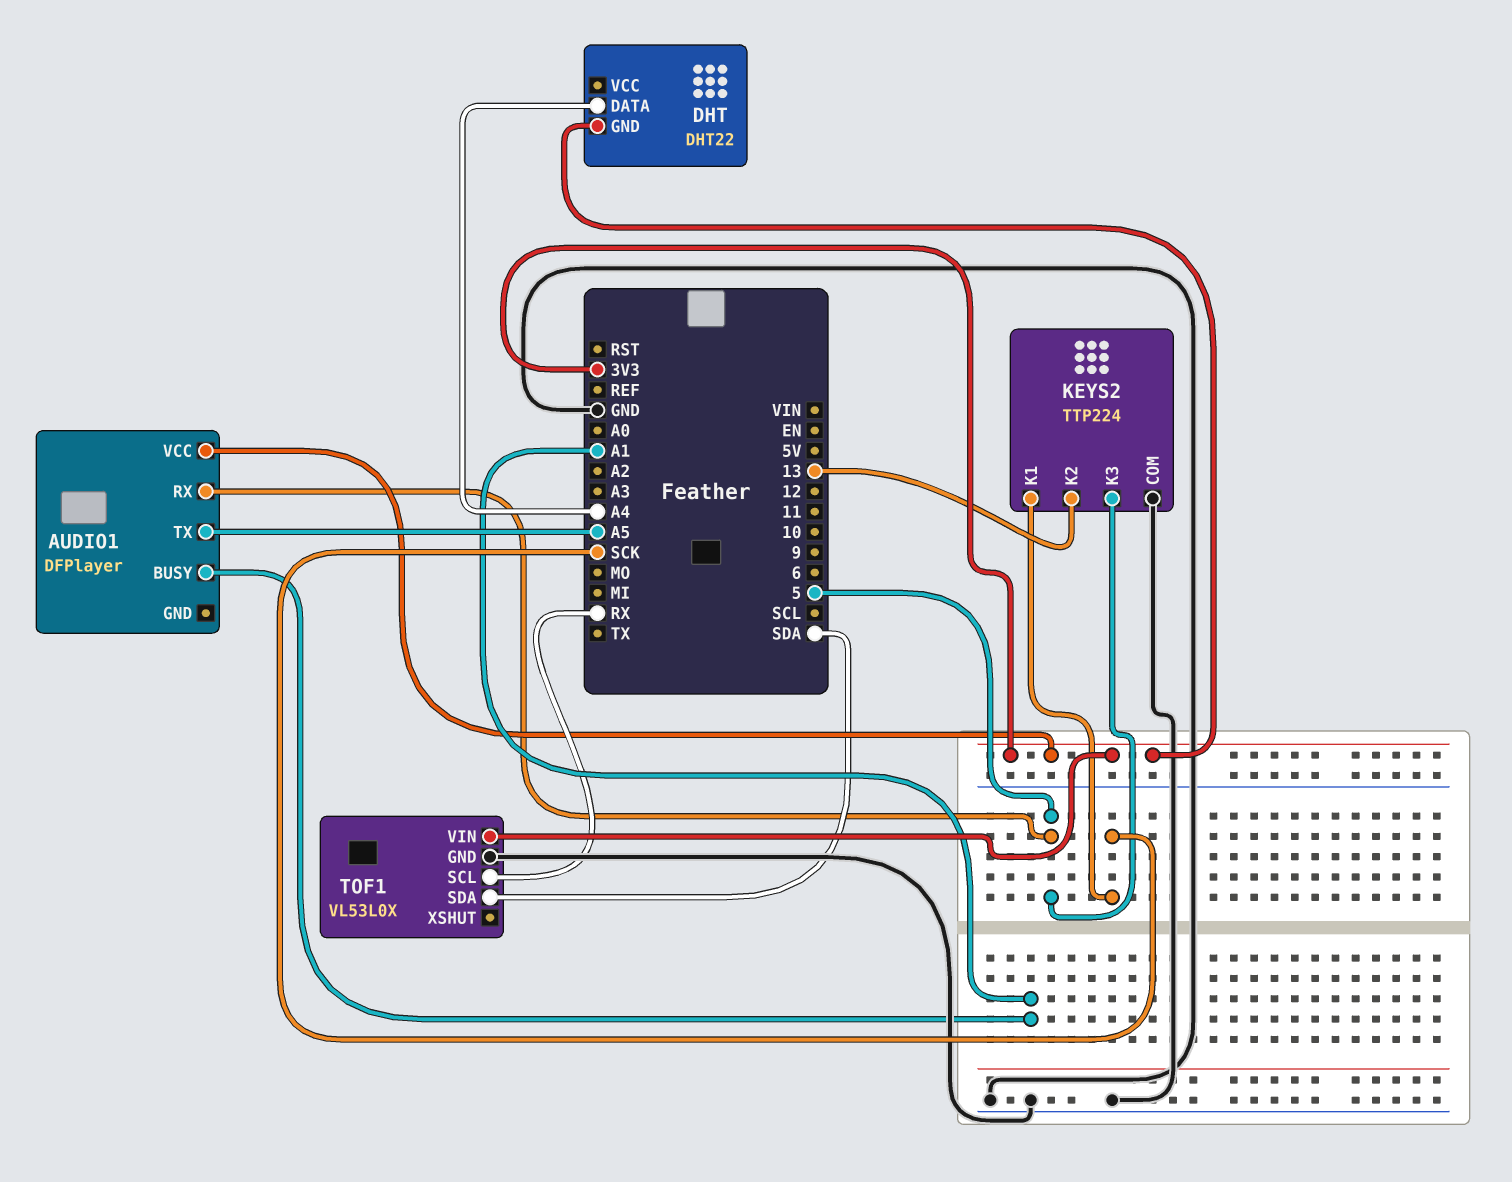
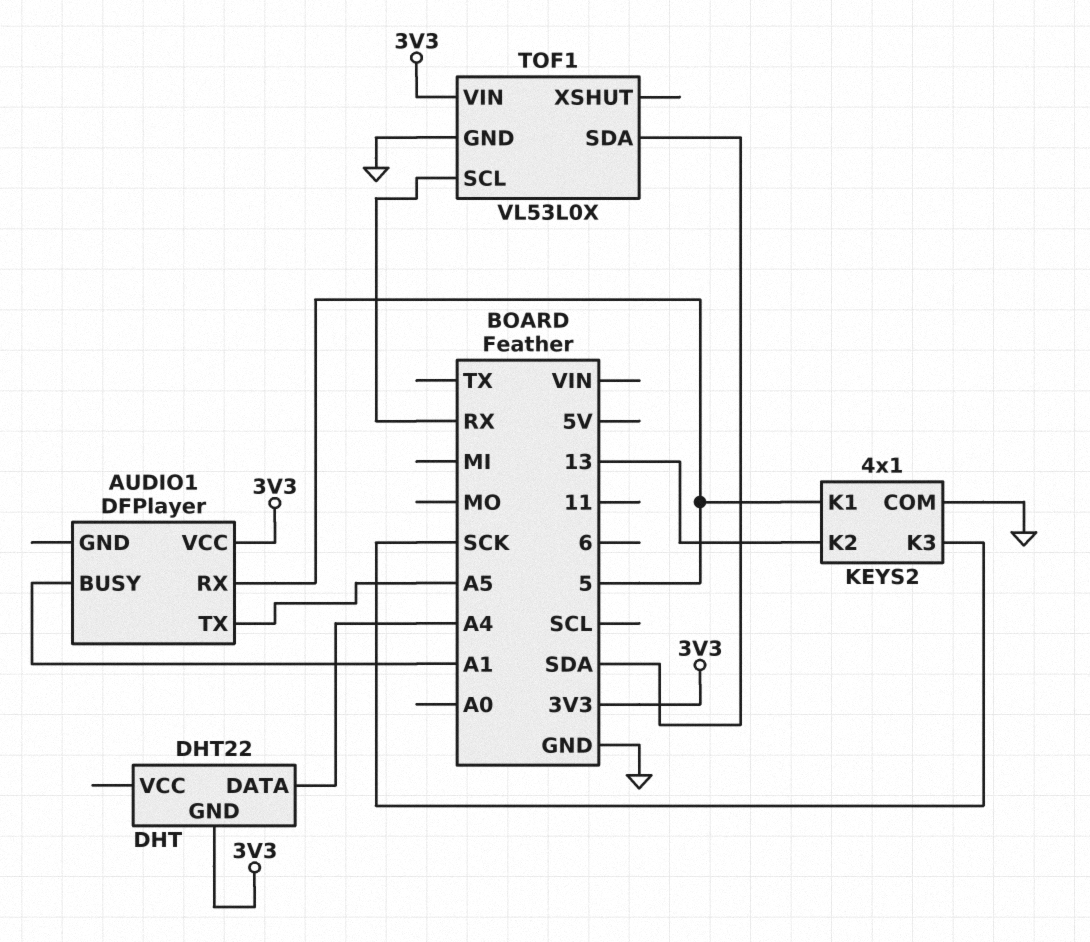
KEYS2: TTP224 -> 4x1
KEYS2 pin K1: SCK -> 5
KEYS2 pin K3: 5 -> SCK

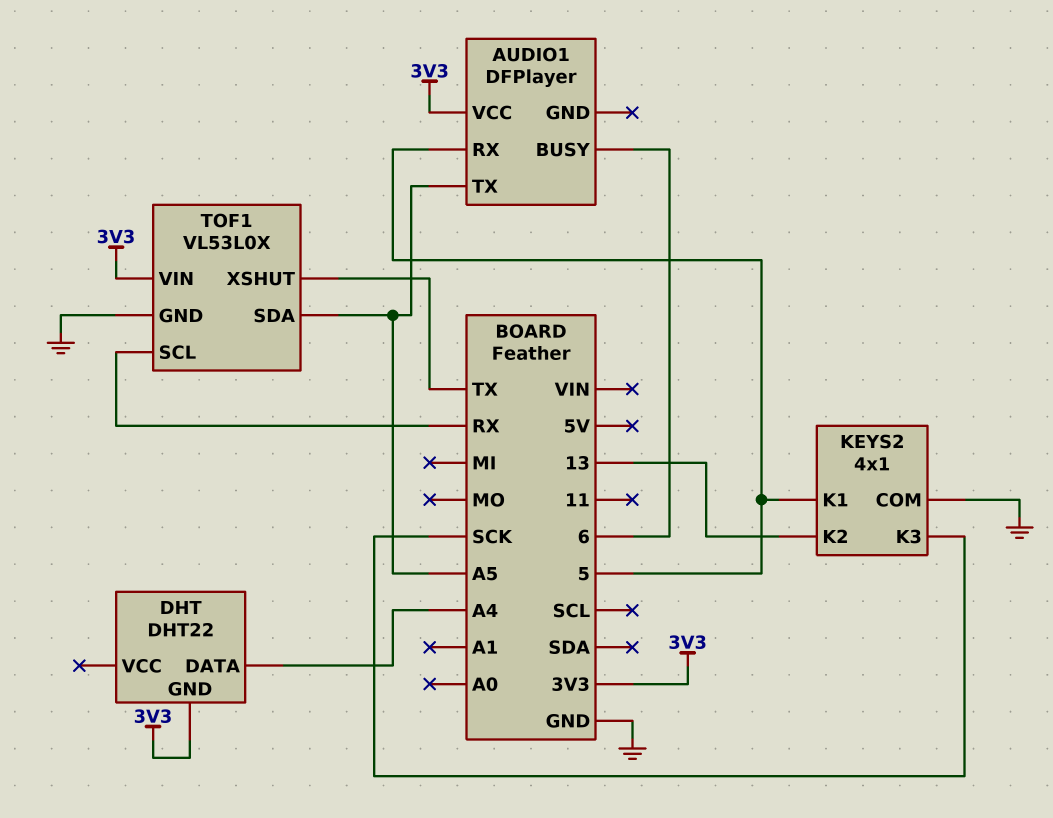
AUDIO1 pin BUSY: A1 -> 6
TOF1 pin SDA: SDA -> A5
TOF1 pin XSHUT: none -> TX

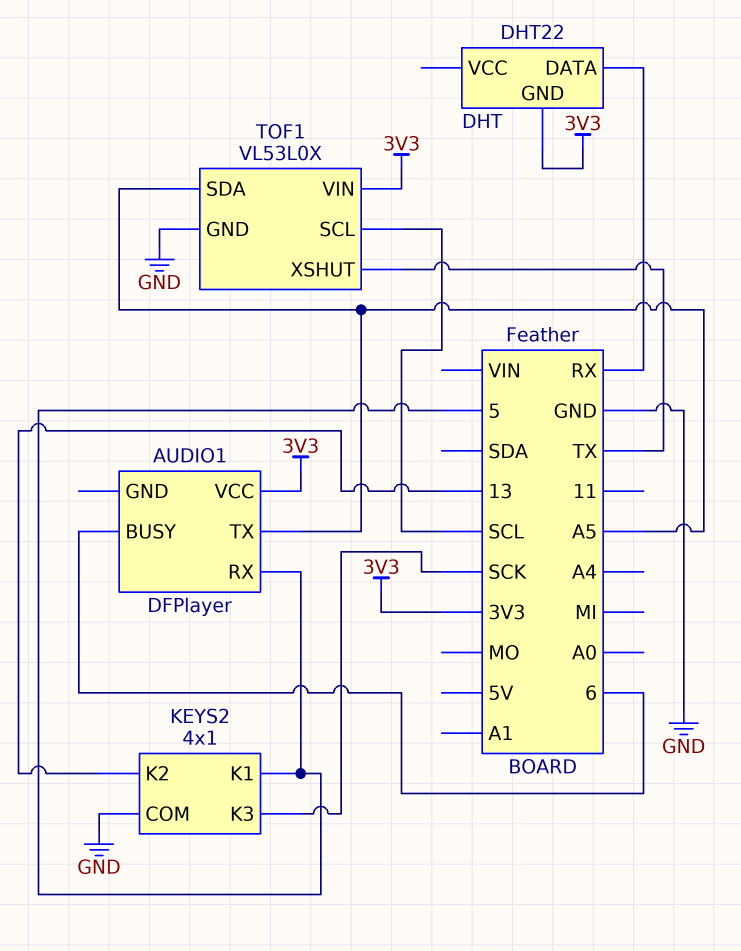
DHT pin DATA: A4 -> RX
TOF1 pin SCL: RX -> SCL

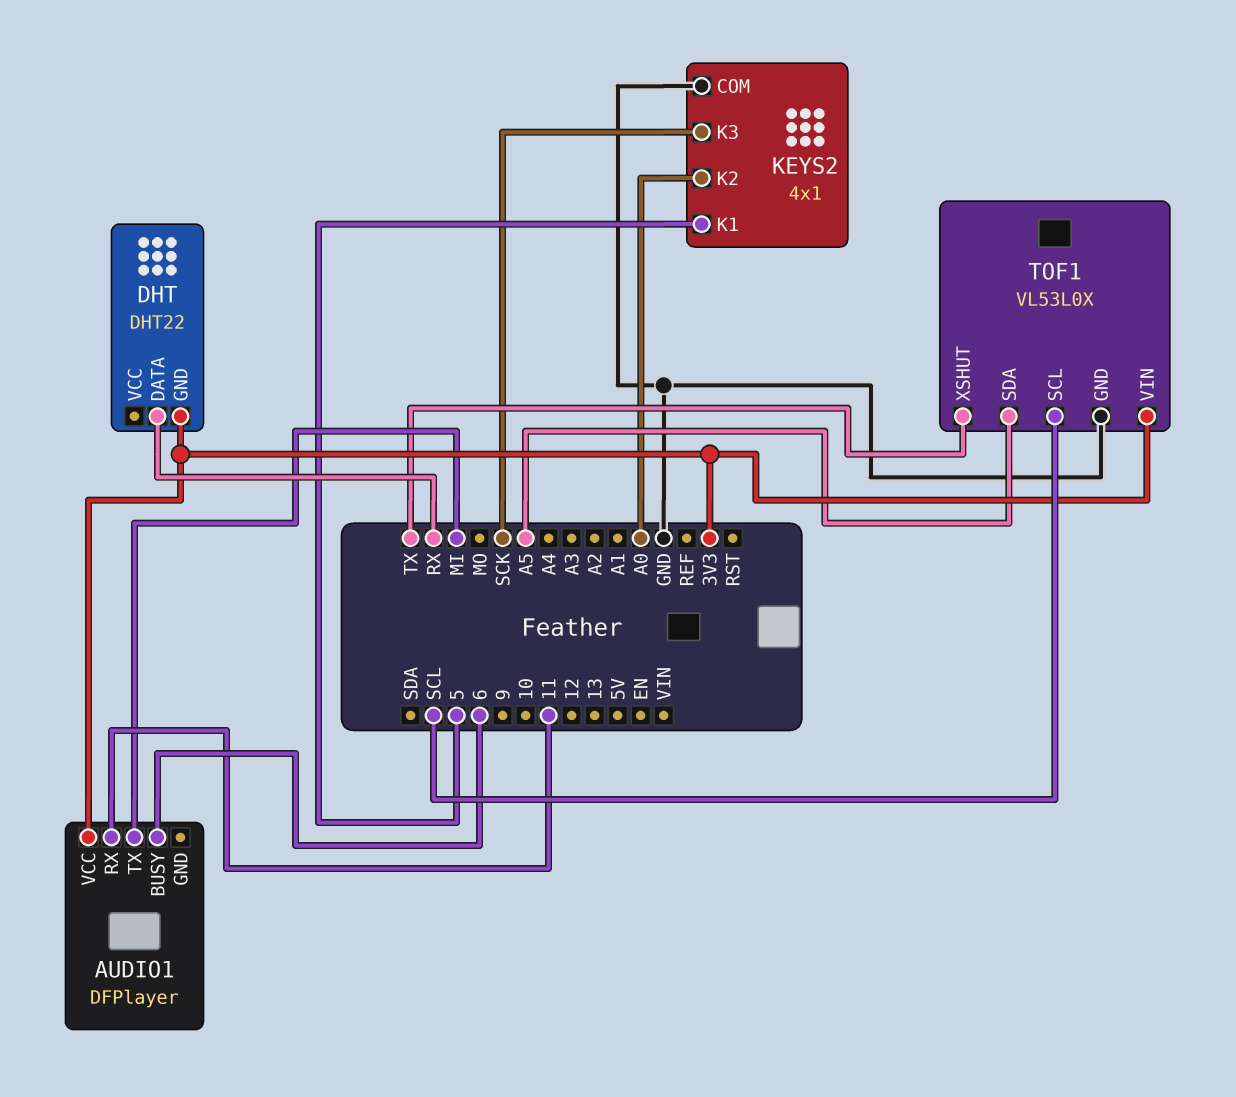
AUDIO1 pin RX: 5 -> 11
AUDIO1 pin TX: A5 -> MI
KEYS2 pin K2: 13 -> A0

